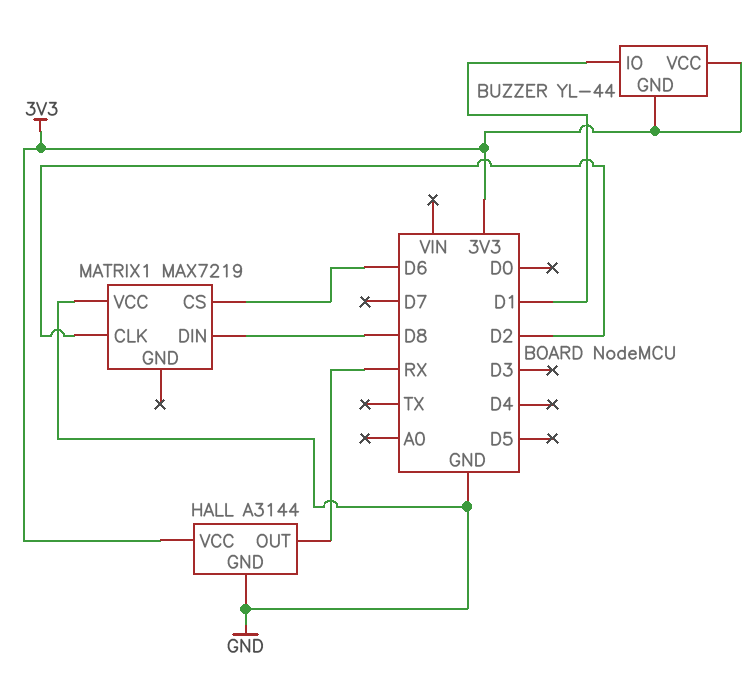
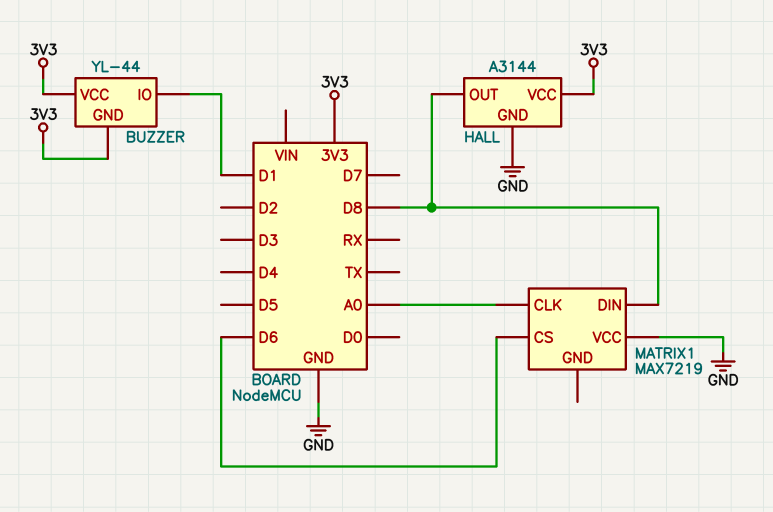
HALL pin OUT: RX -> D8
MATRIX1 pin CLK: D2 -> A0

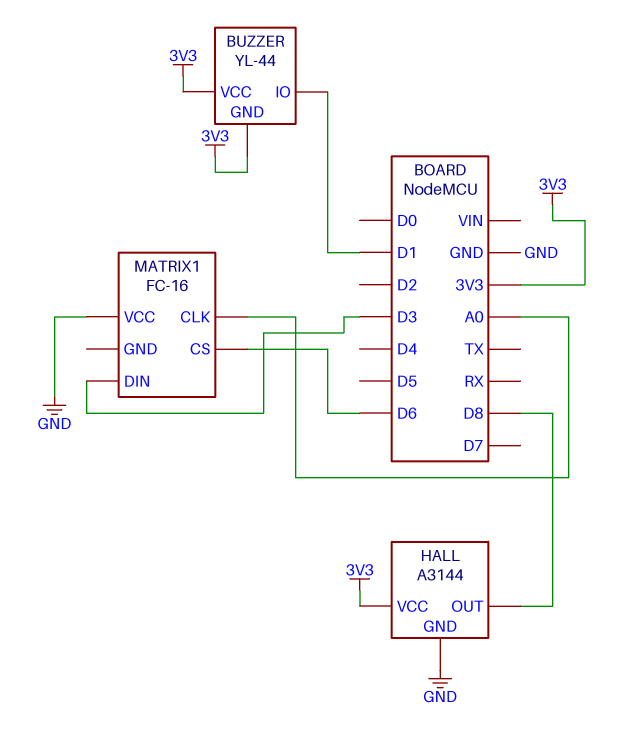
MATRIX1: MAX7219 -> FC-16
MATRIX1 pin DIN: D8 -> D3

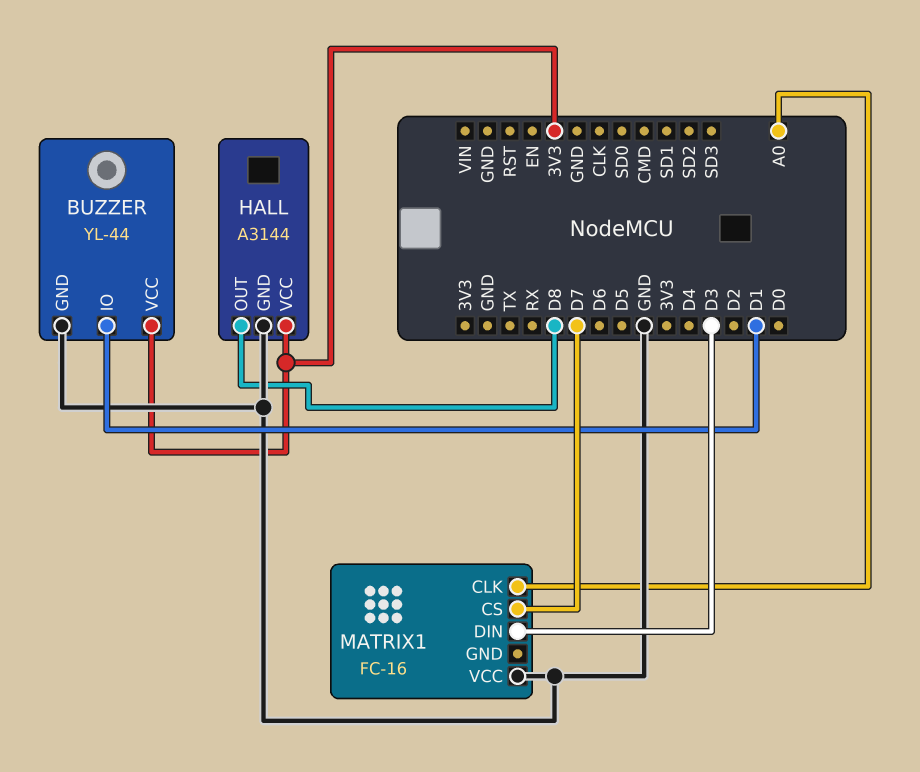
BUZZER pin GND: 3V3 -> GND
MATRIX1 pin CS: D6 -> D7

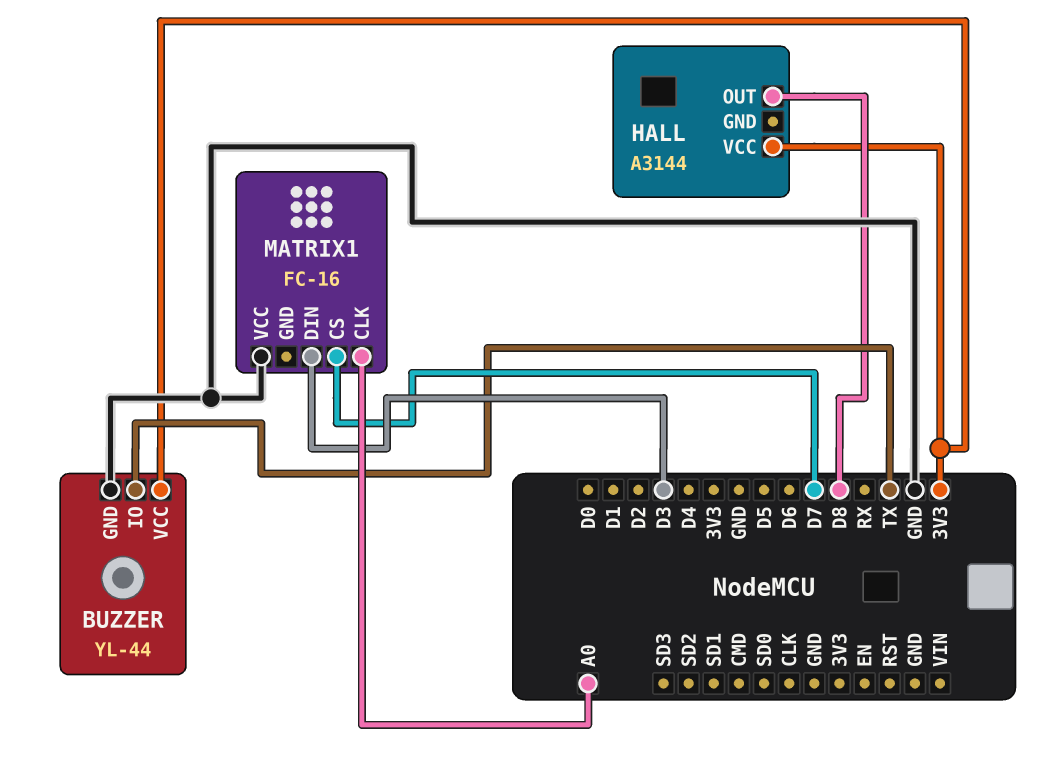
BUZZER pin IO: D1 -> TX
HALL pin GND: GND -> none

